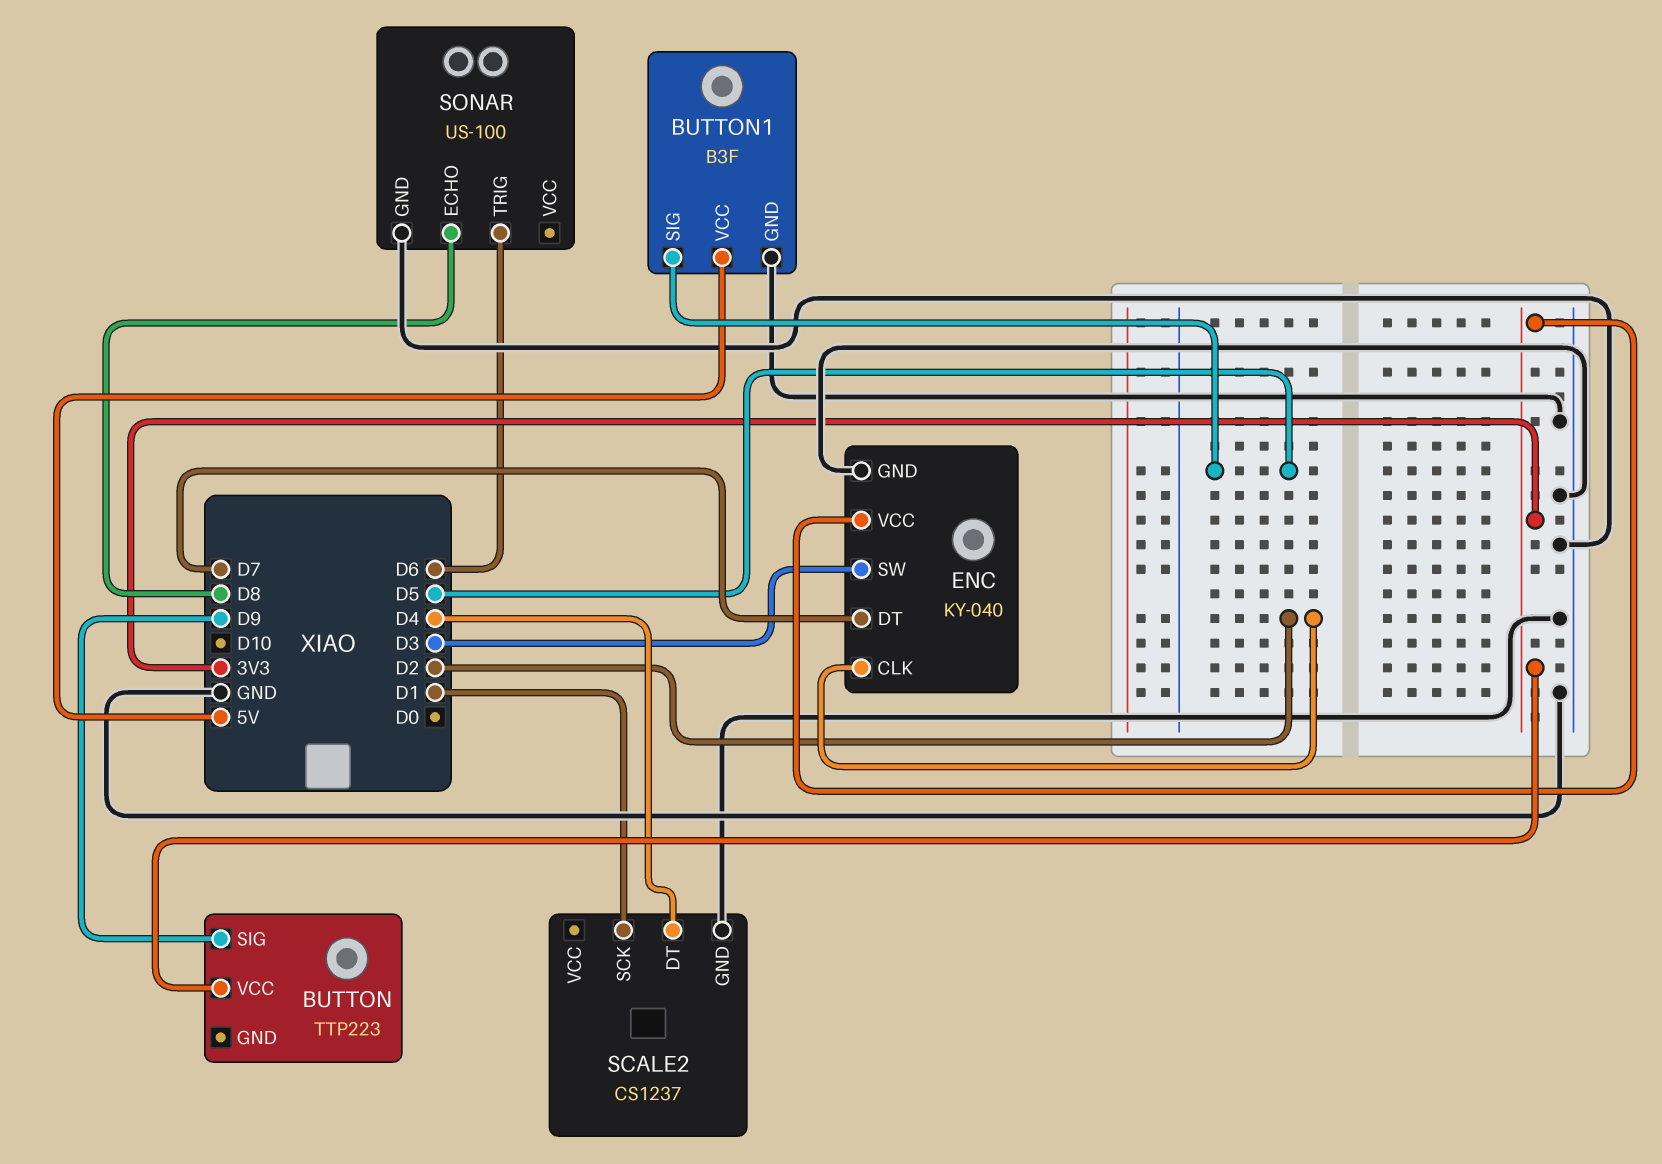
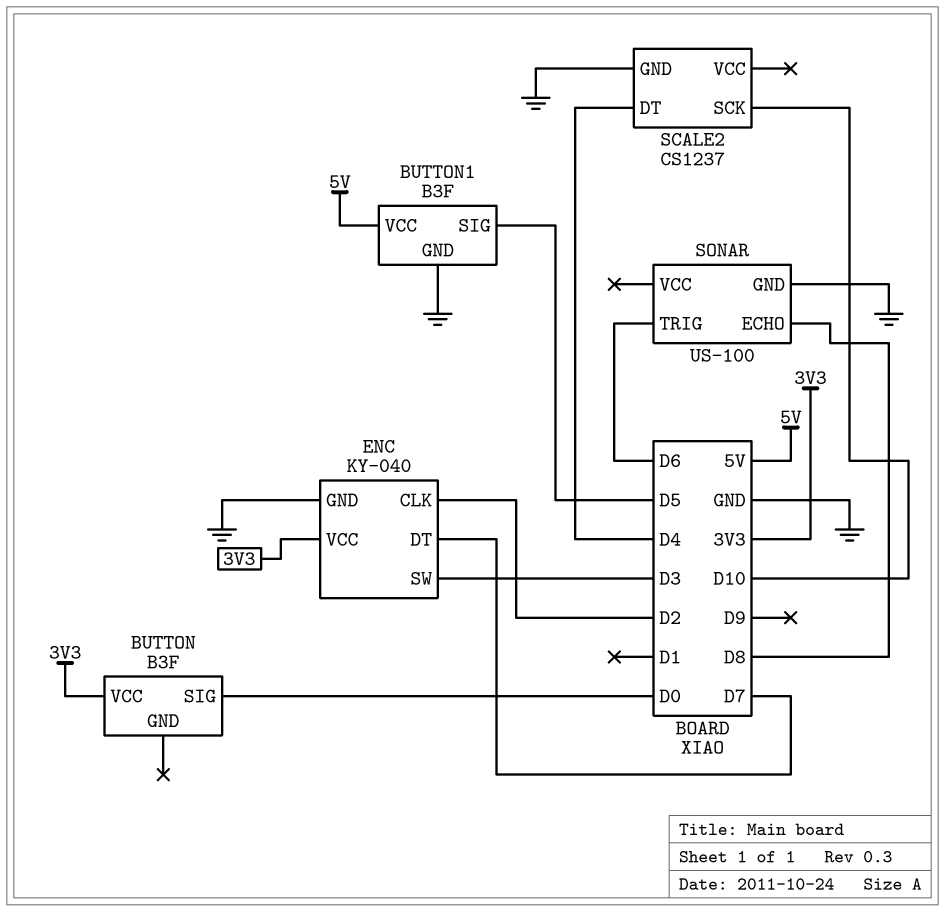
BUTTON: TTP223 -> B3F
BUTTON pin SIG: D9 -> D0
SCALE2 pin SCK: D1 -> D10

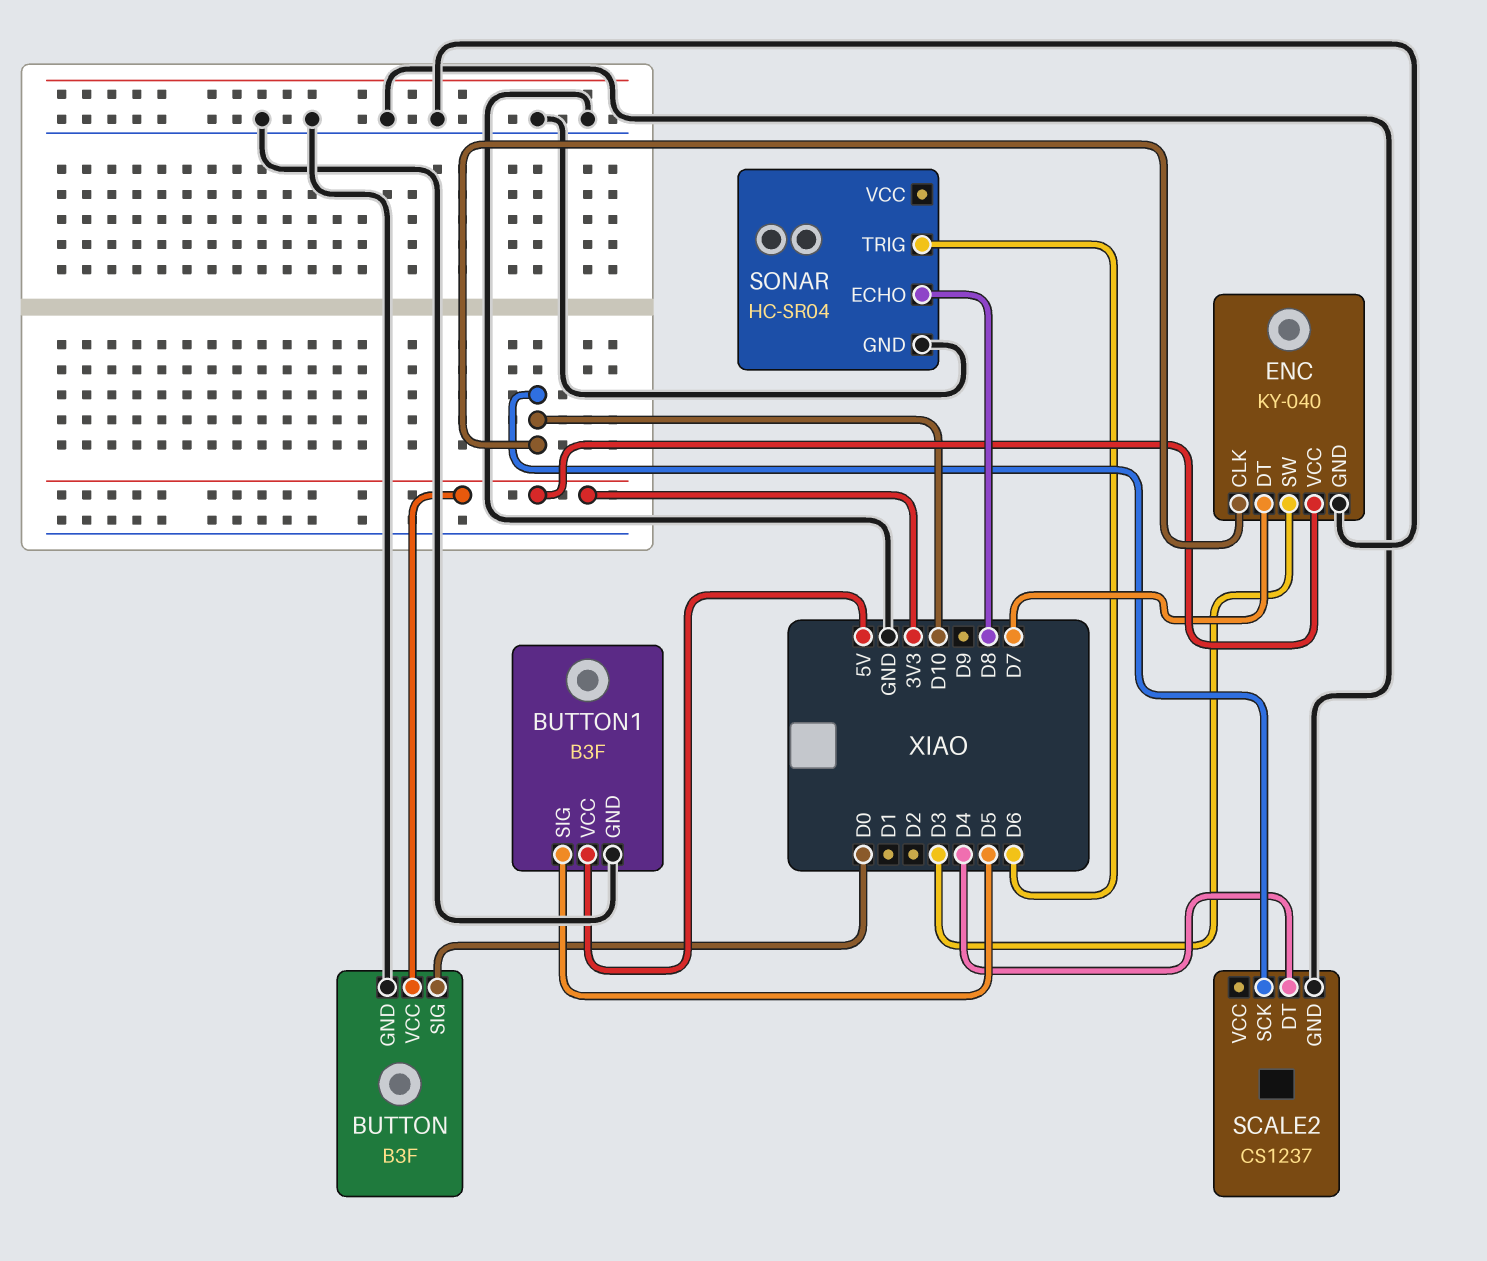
BUTTON pin GND: none -> GND
ENC pin CLK: D2 -> D10
SONAR: US-100 -> HC-SR04

